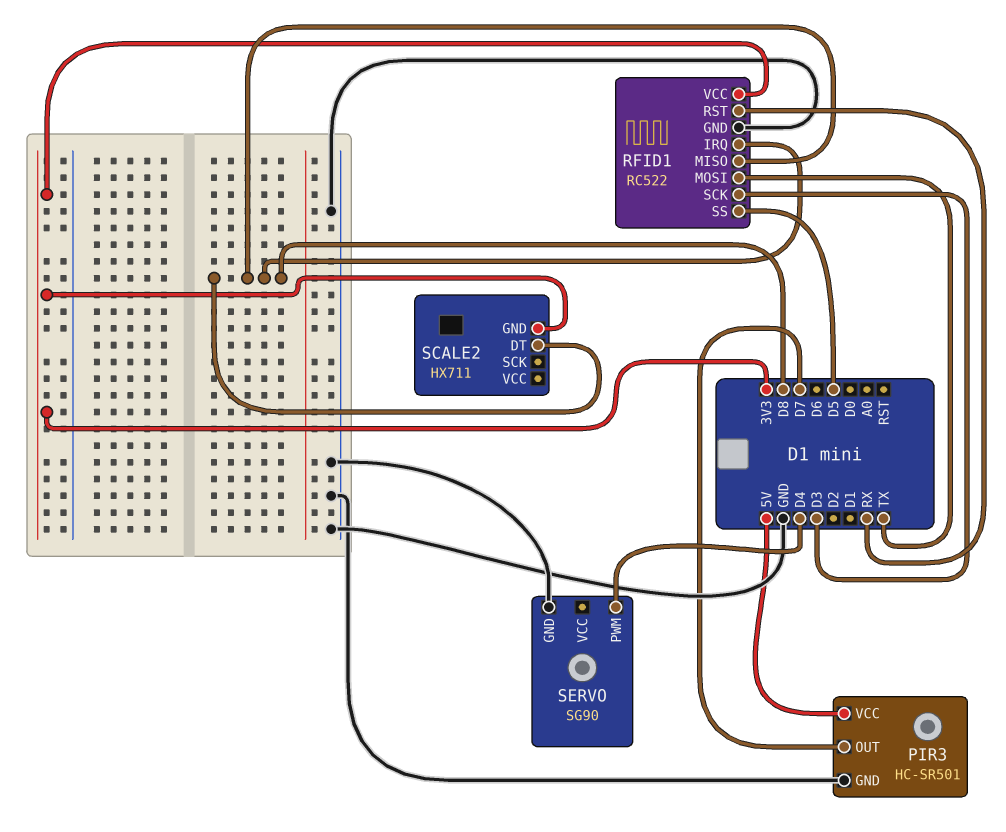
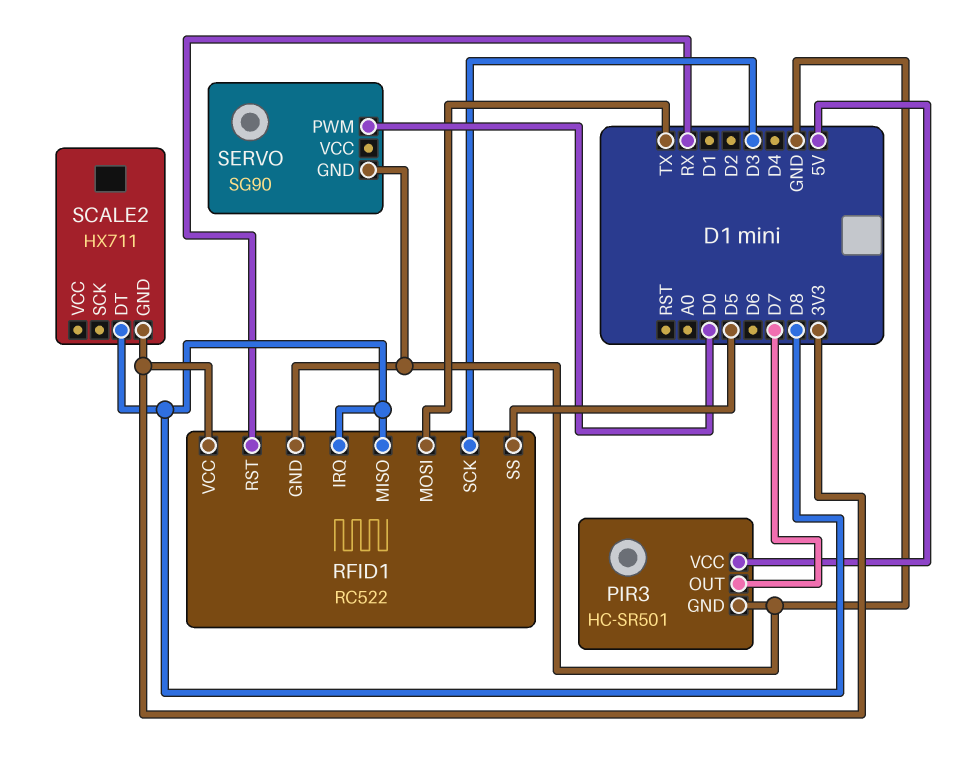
SERVO pin PWM: D4 -> D0

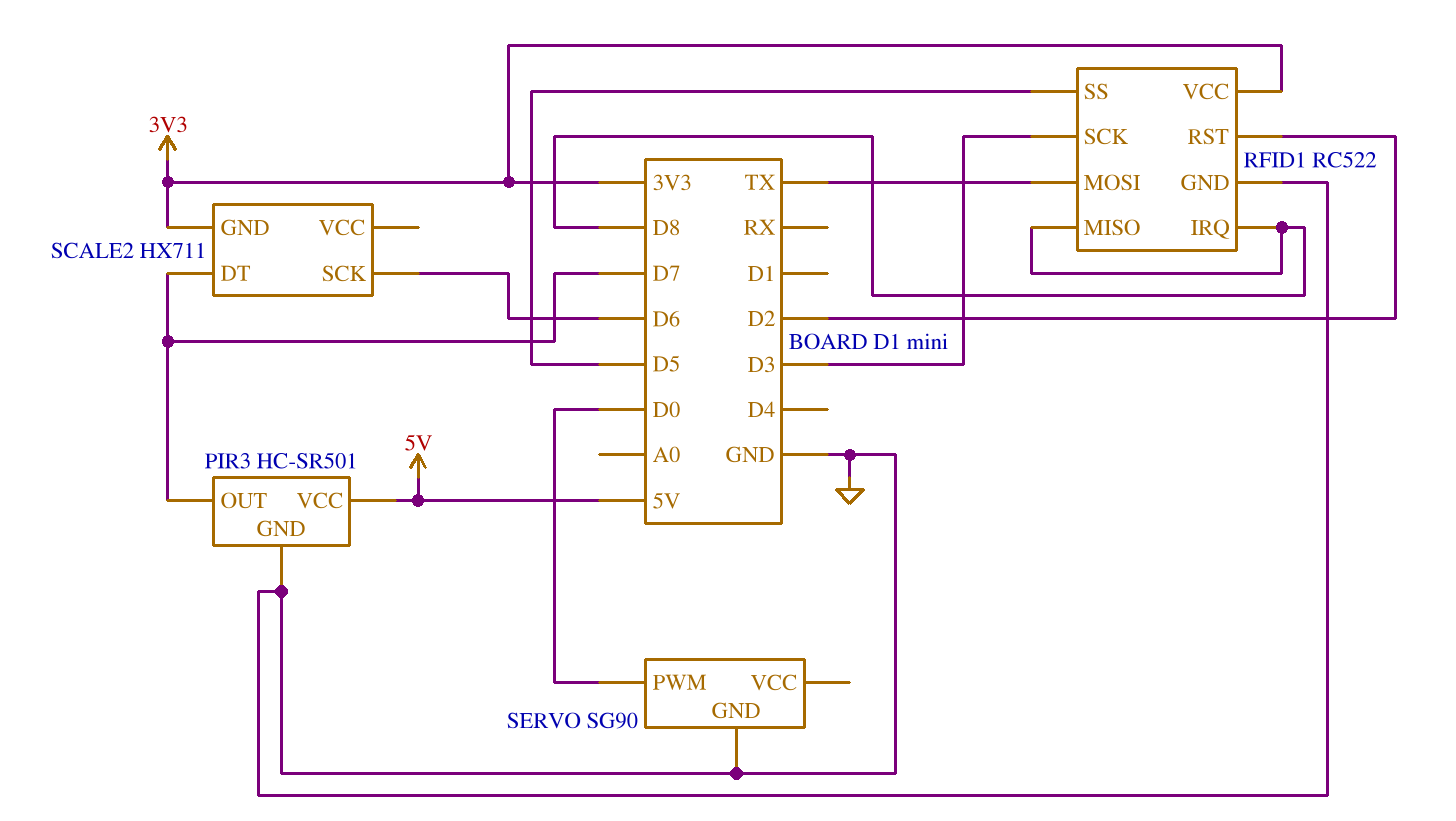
RFID1 pin RST: RX -> D2
SCALE2 pin DT: D8 -> D7
SCALE2 pin SCK: none -> D6

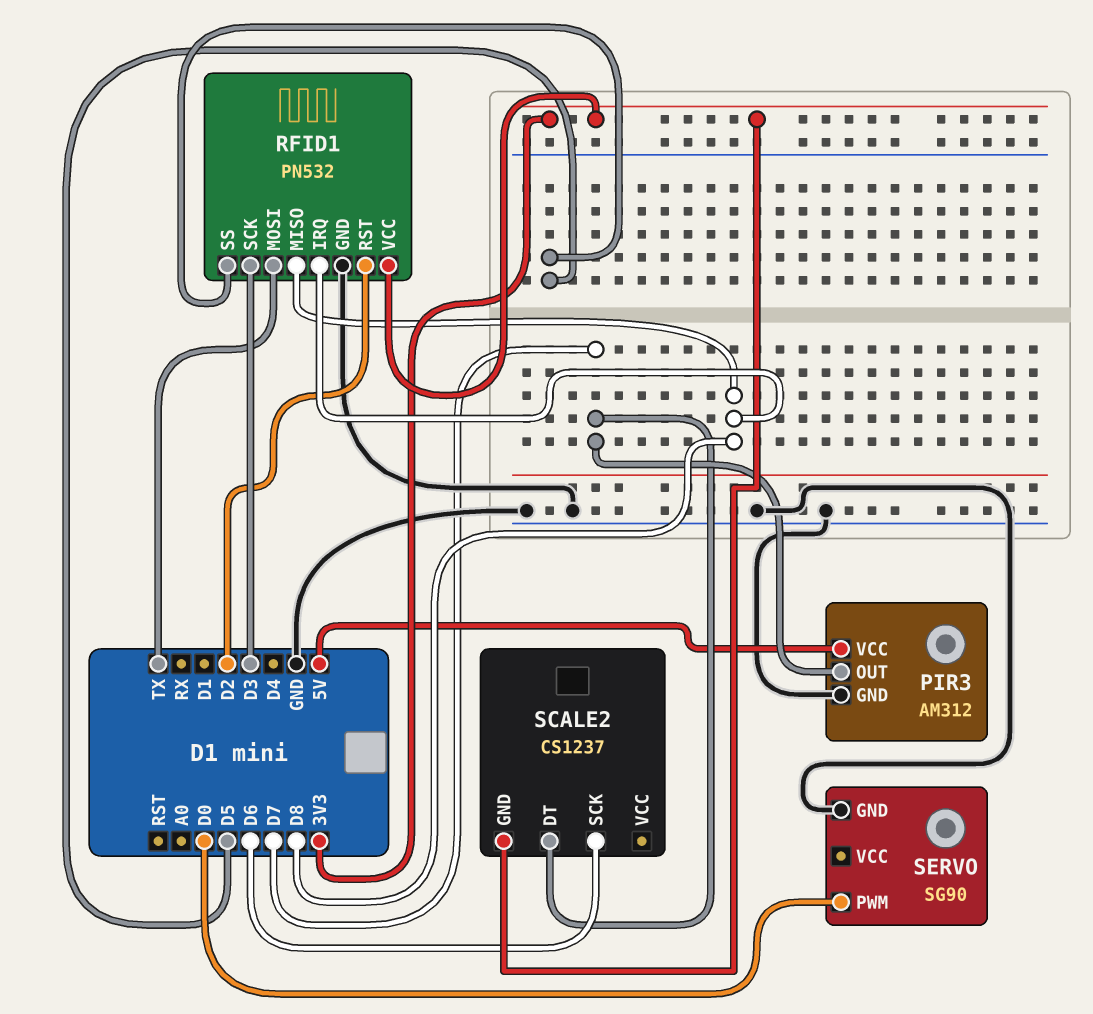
PIR3: HC-SR501 -> AM312
RFID1: RC522 -> PN532
SCALE2: HX711 -> CS1237

